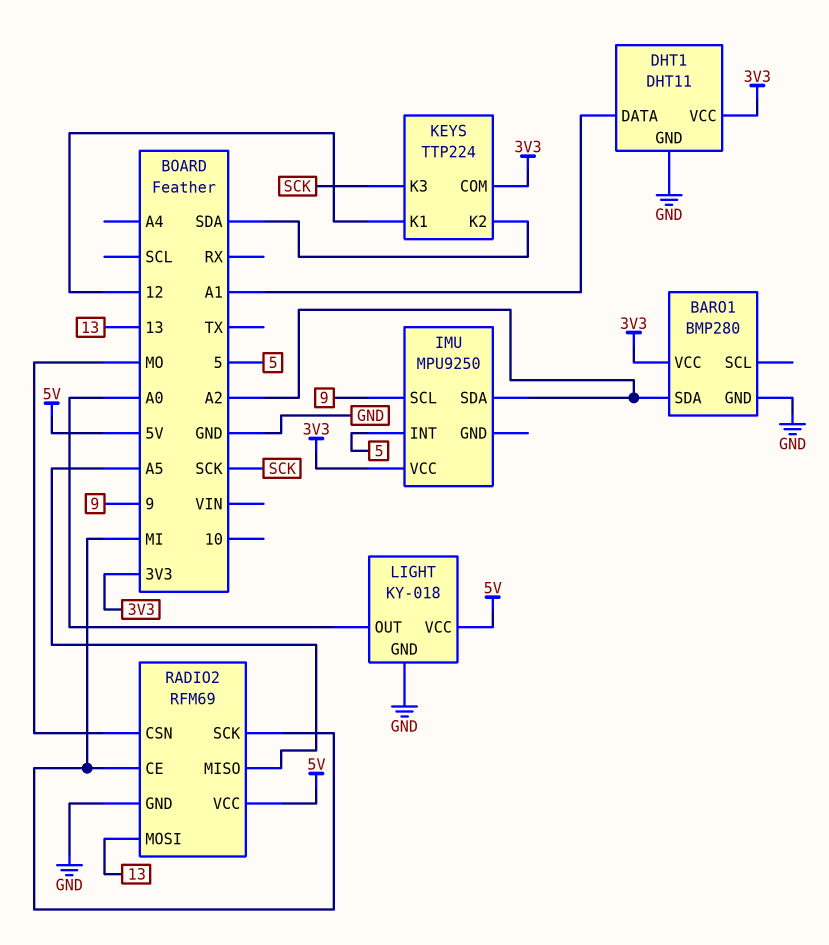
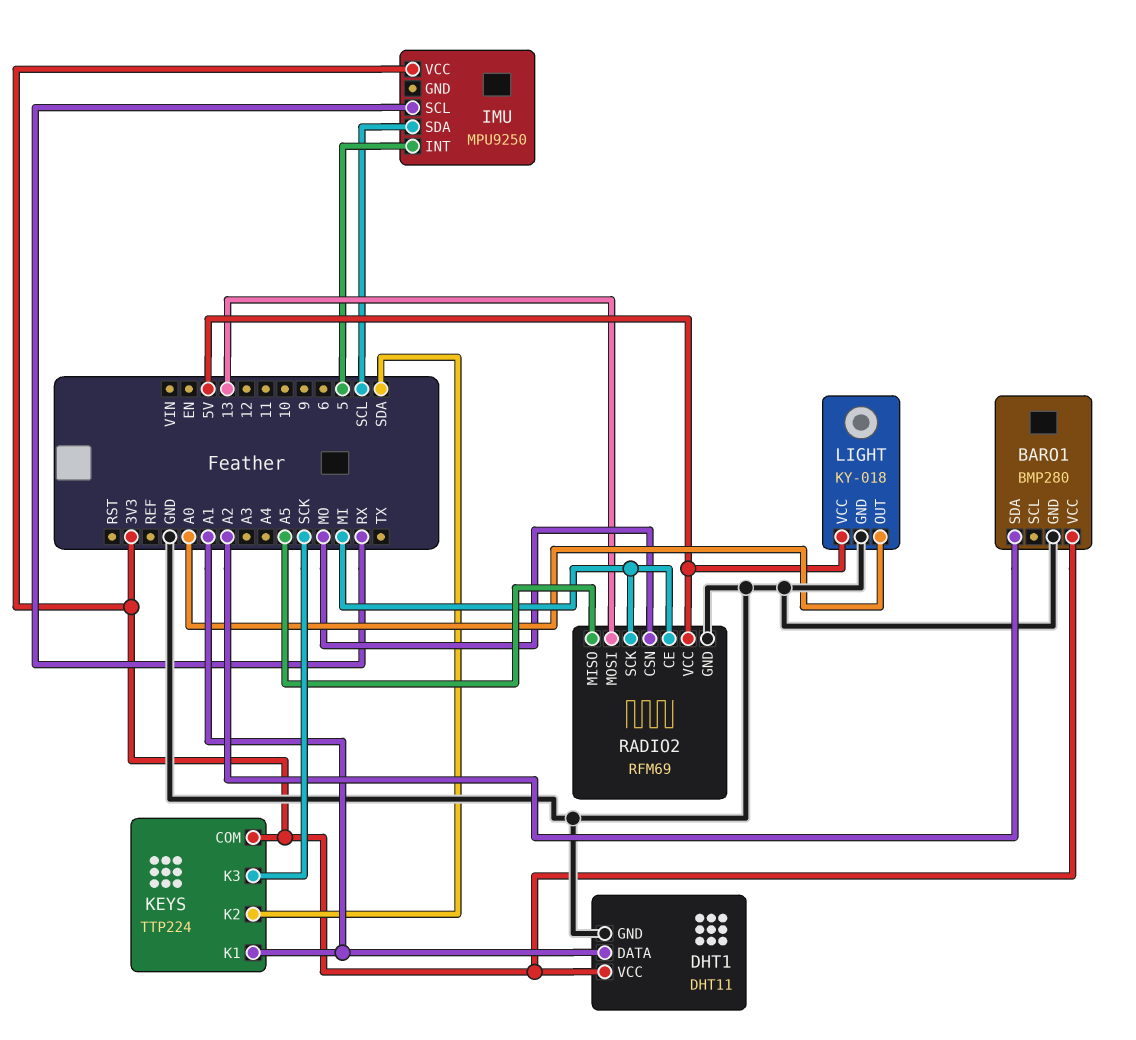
IMU pin SCL: 9 -> RX
IMU pin SDA: A2 -> SCL
KEYS pin K1: 12 -> A1

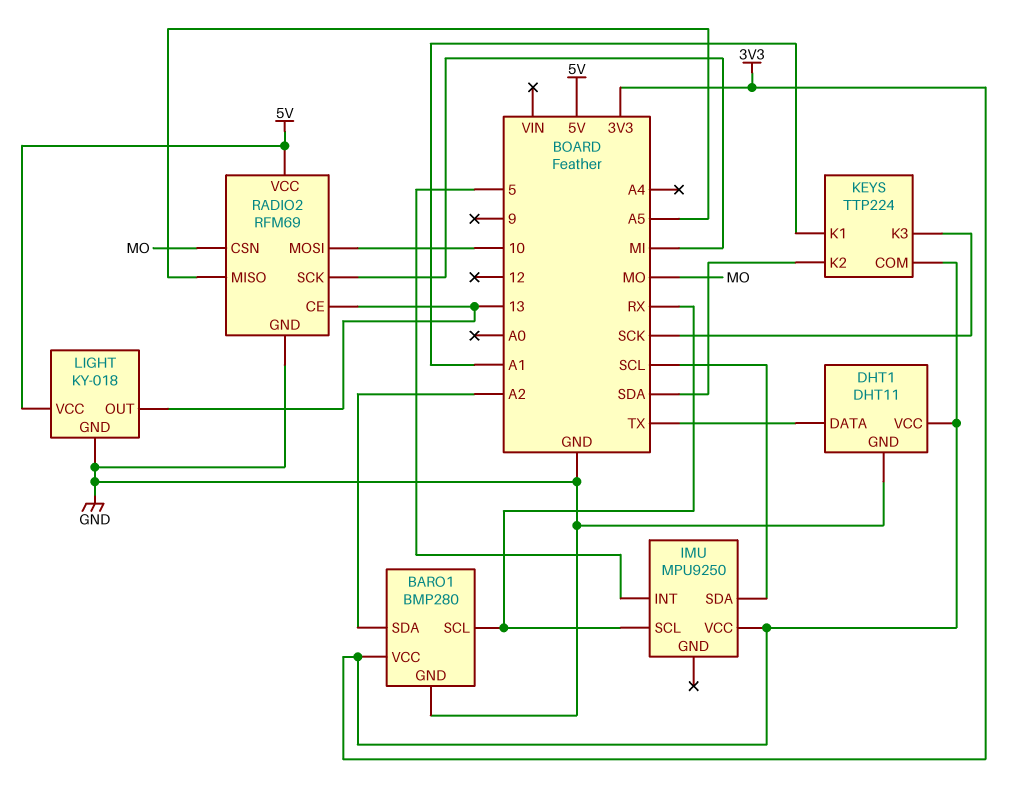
BARO1 pin SCL: none -> RX
DHT1 pin DATA: A1 -> TX
LIGHT pin OUT: A0 -> 13
RADIO2 pin CE: MI -> 13
RADIO2 pin MOSI: 13 -> 10

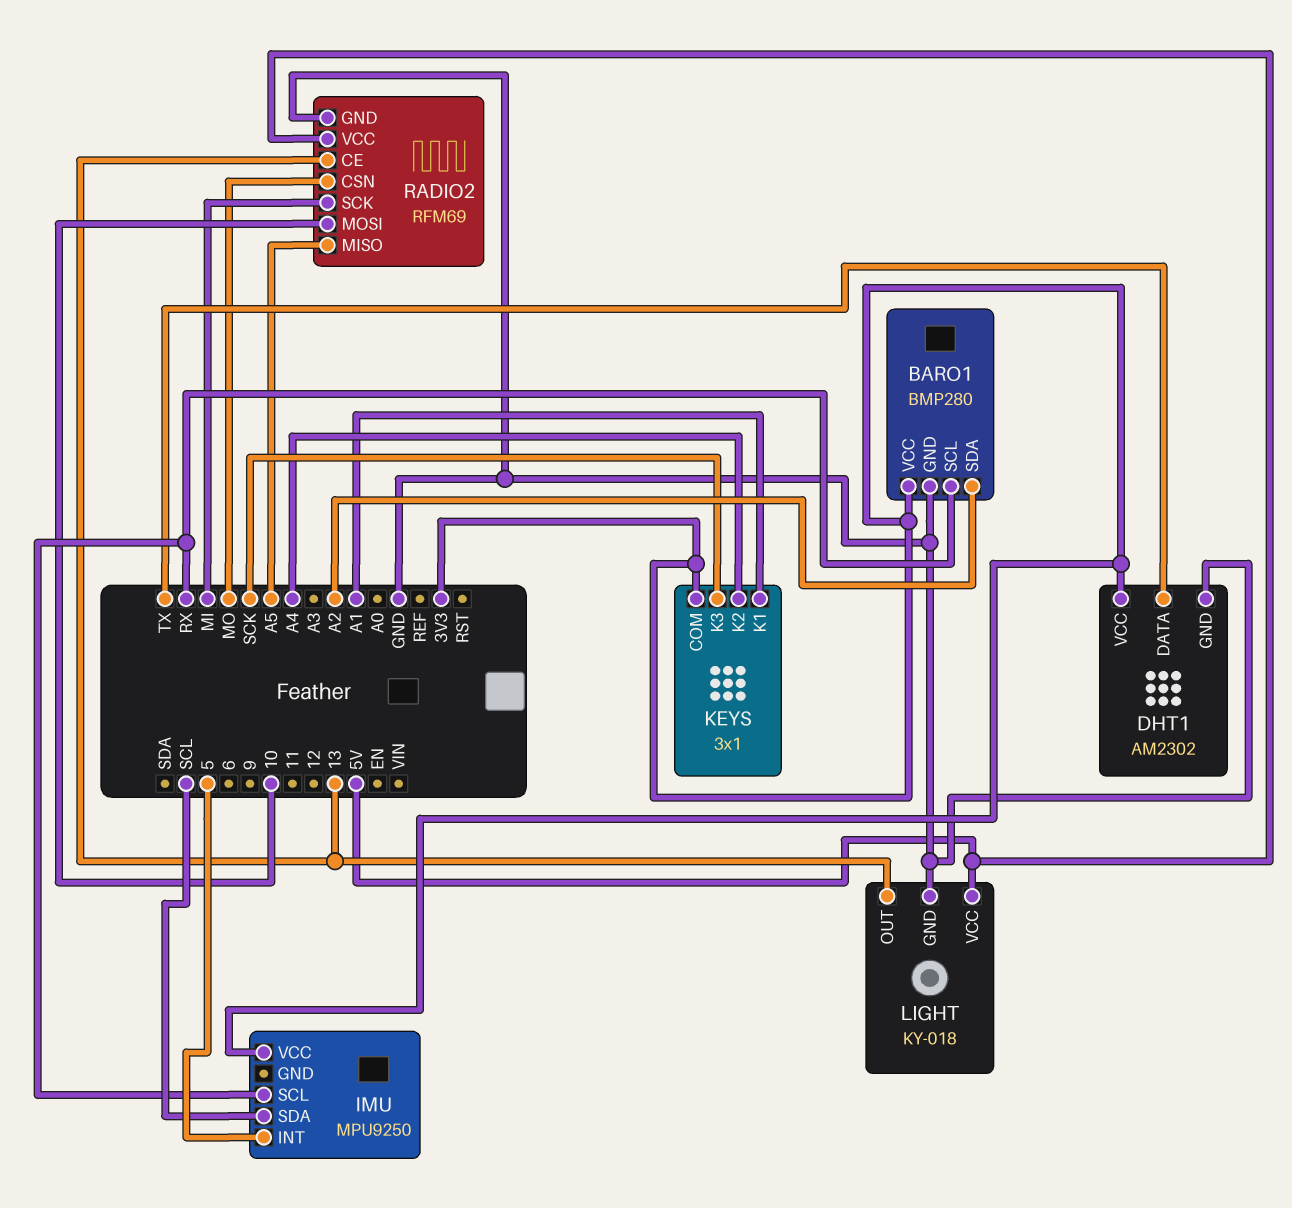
DHT1: DHT11 -> AM2302
KEYS: TTP224 -> 3x1
KEYS pin K2: SDA -> A4

